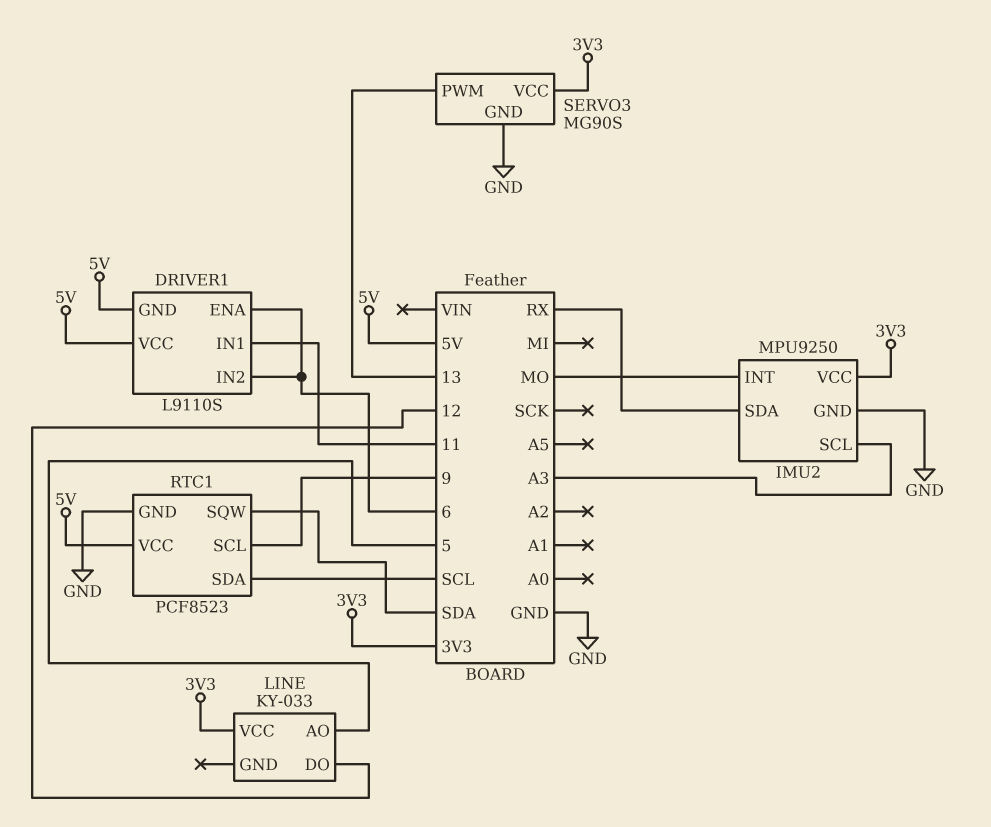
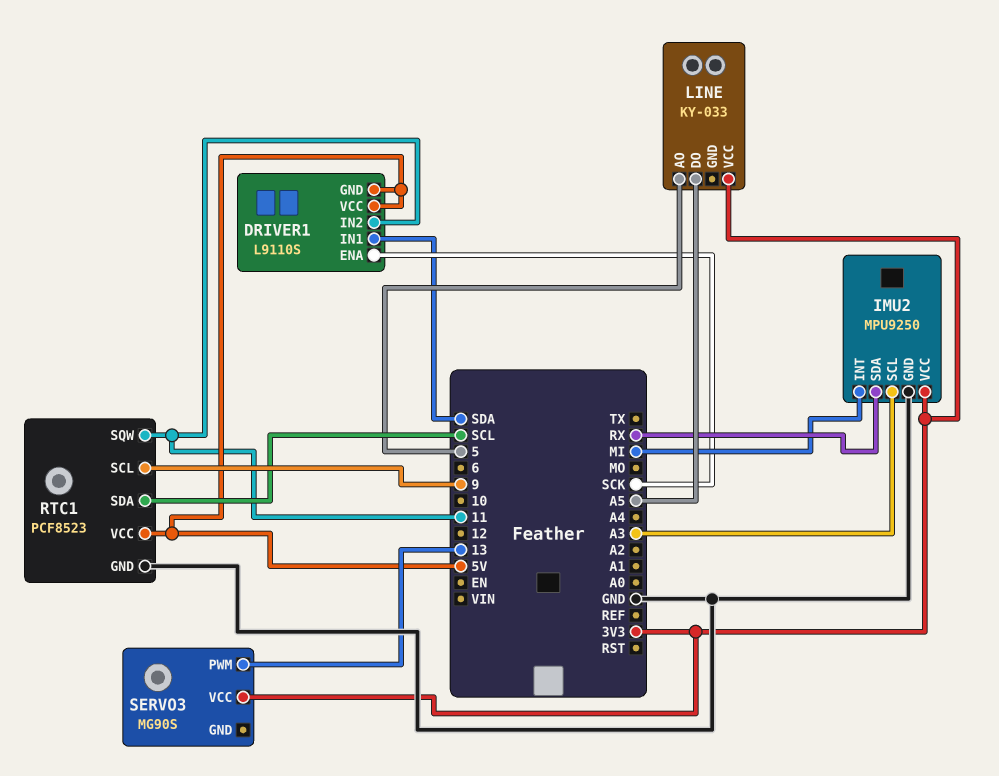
DRIVER1 pin ENA: 6 -> SCK
DRIVER1 pin IN1: 11 -> SDA
DRIVER1 pin IN2: 6 -> 11
IMU2 pin INT: MO -> MI
LINE pin DO: 12 -> A5
RTC1 pin SQW: SDA -> 11
SERVO3 pin GND: GND -> none

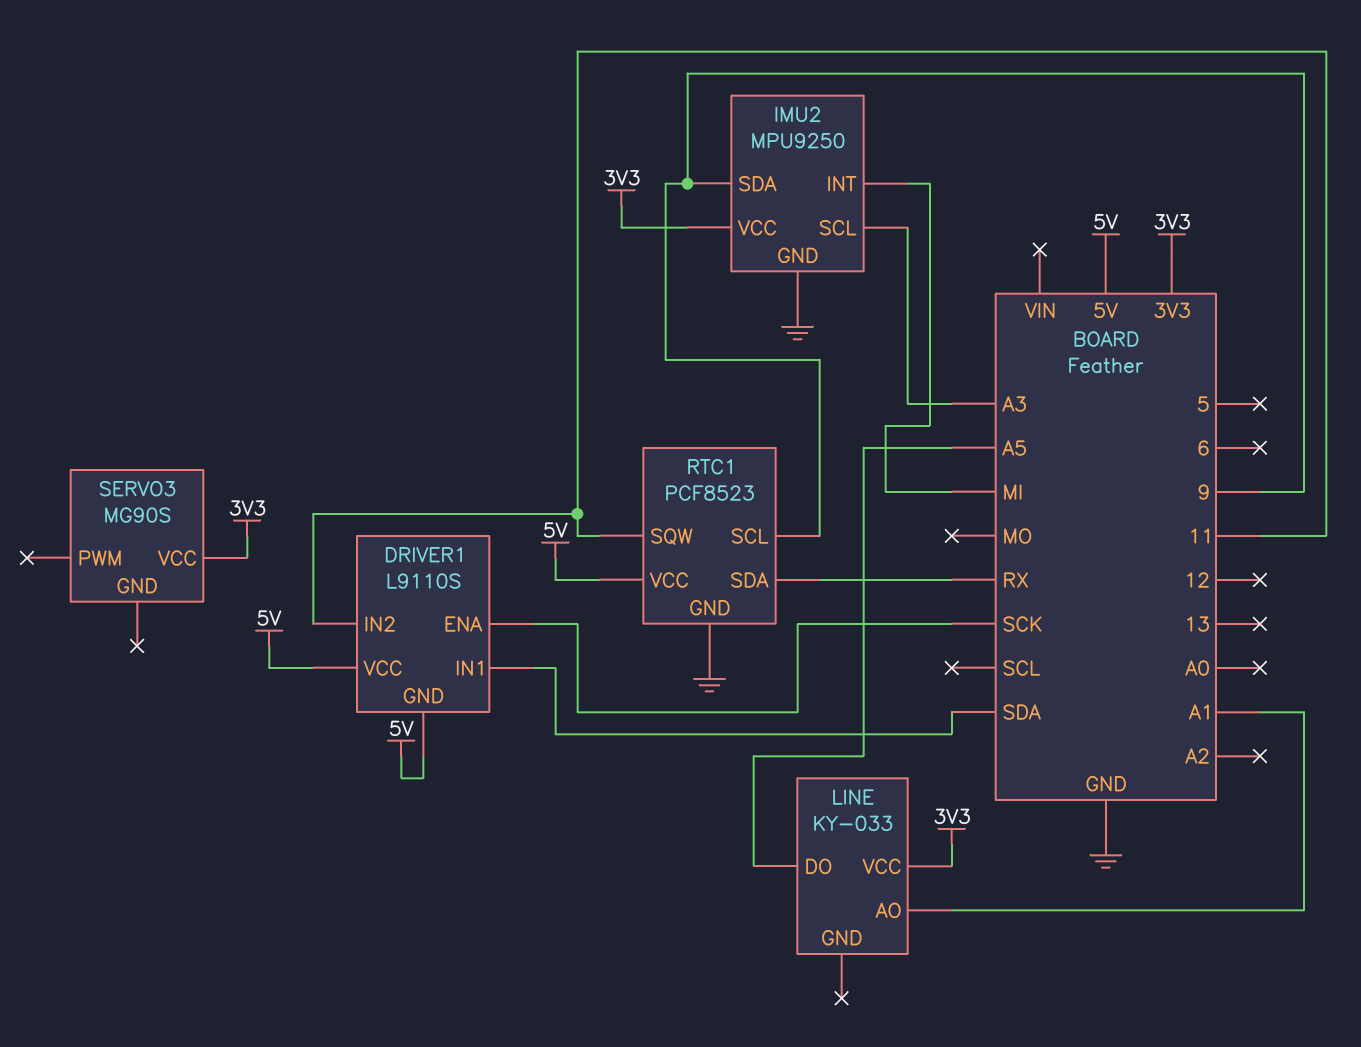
IMU2 pin SDA: RX -> 9
LINE pin AO: 5 -> A1
RTC1 pin SDA: SCL -> RX
SERVO3 pin PWM: 13 -> none

